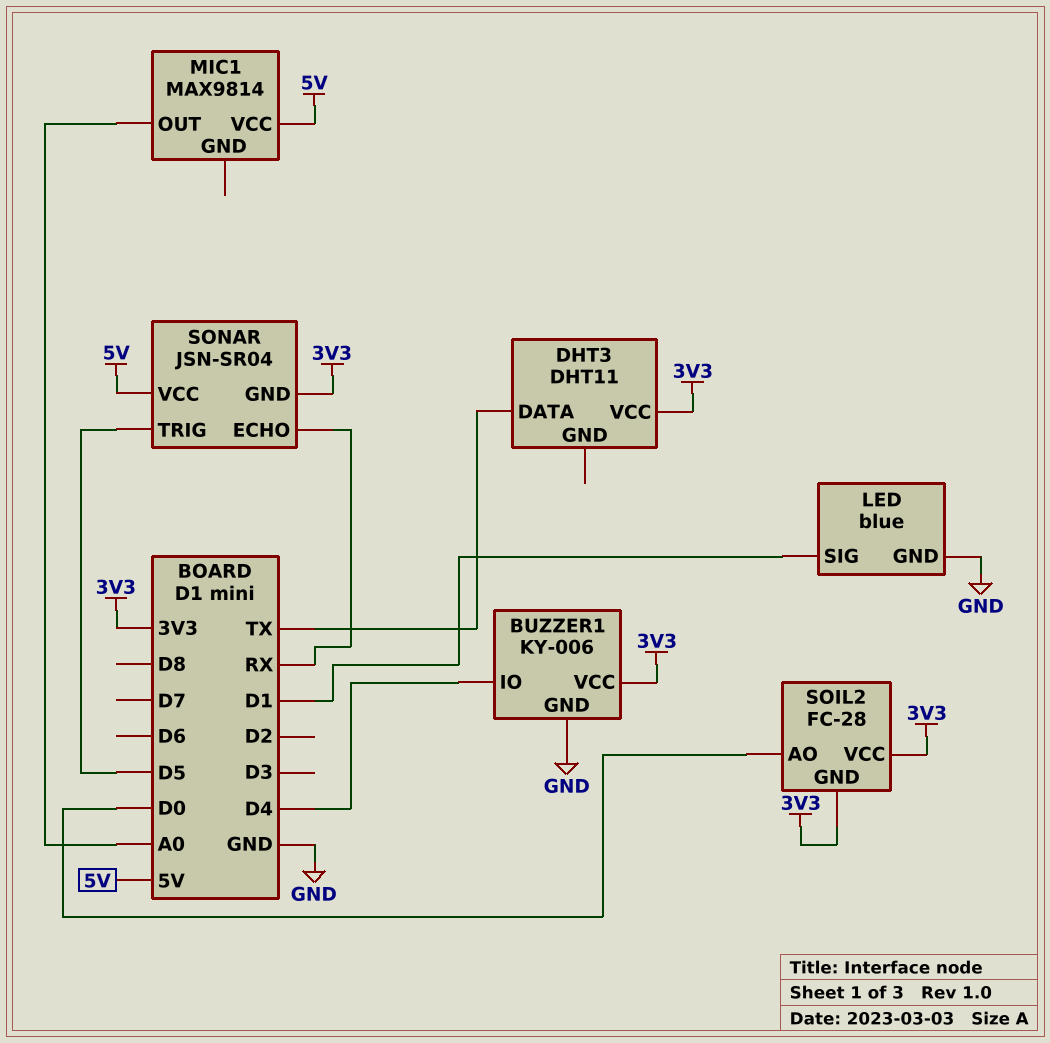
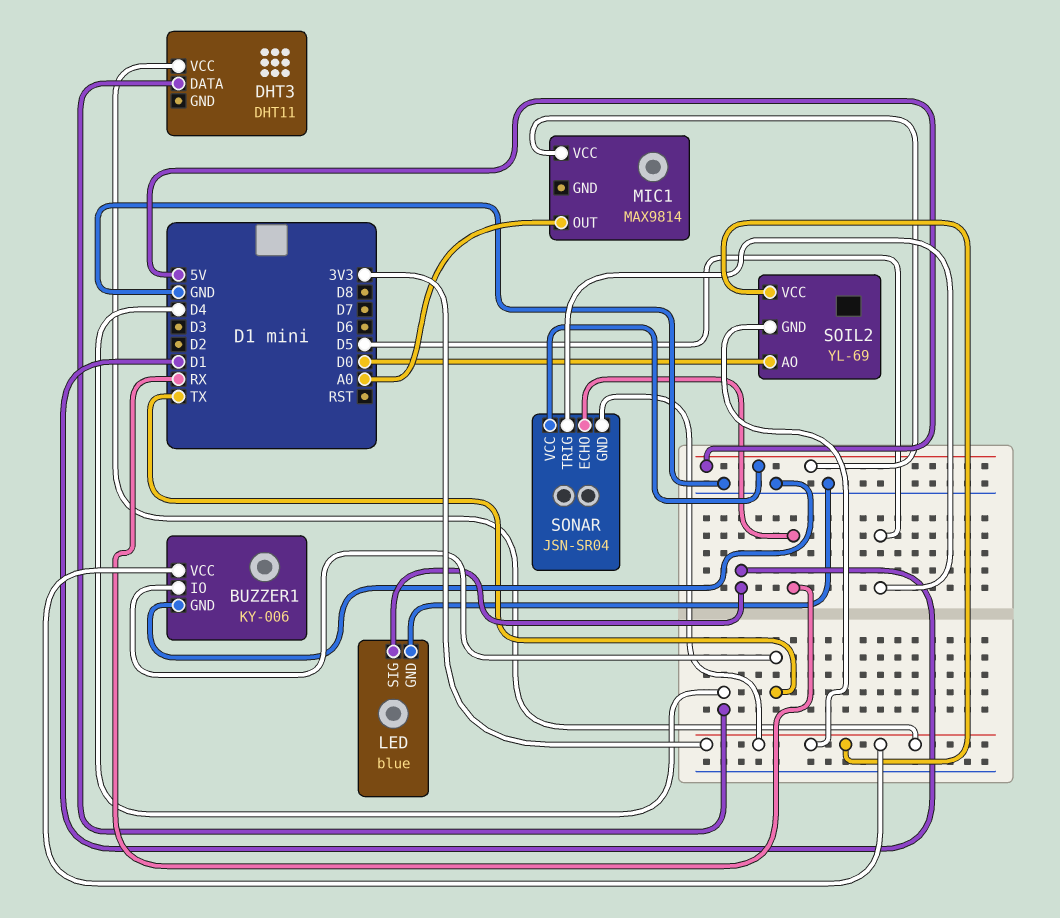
BUZZER1 pin IO: D4 -> TX
DHT3 pin DATA: TX -> D4
SOIL2: FC-28 -> YL-69

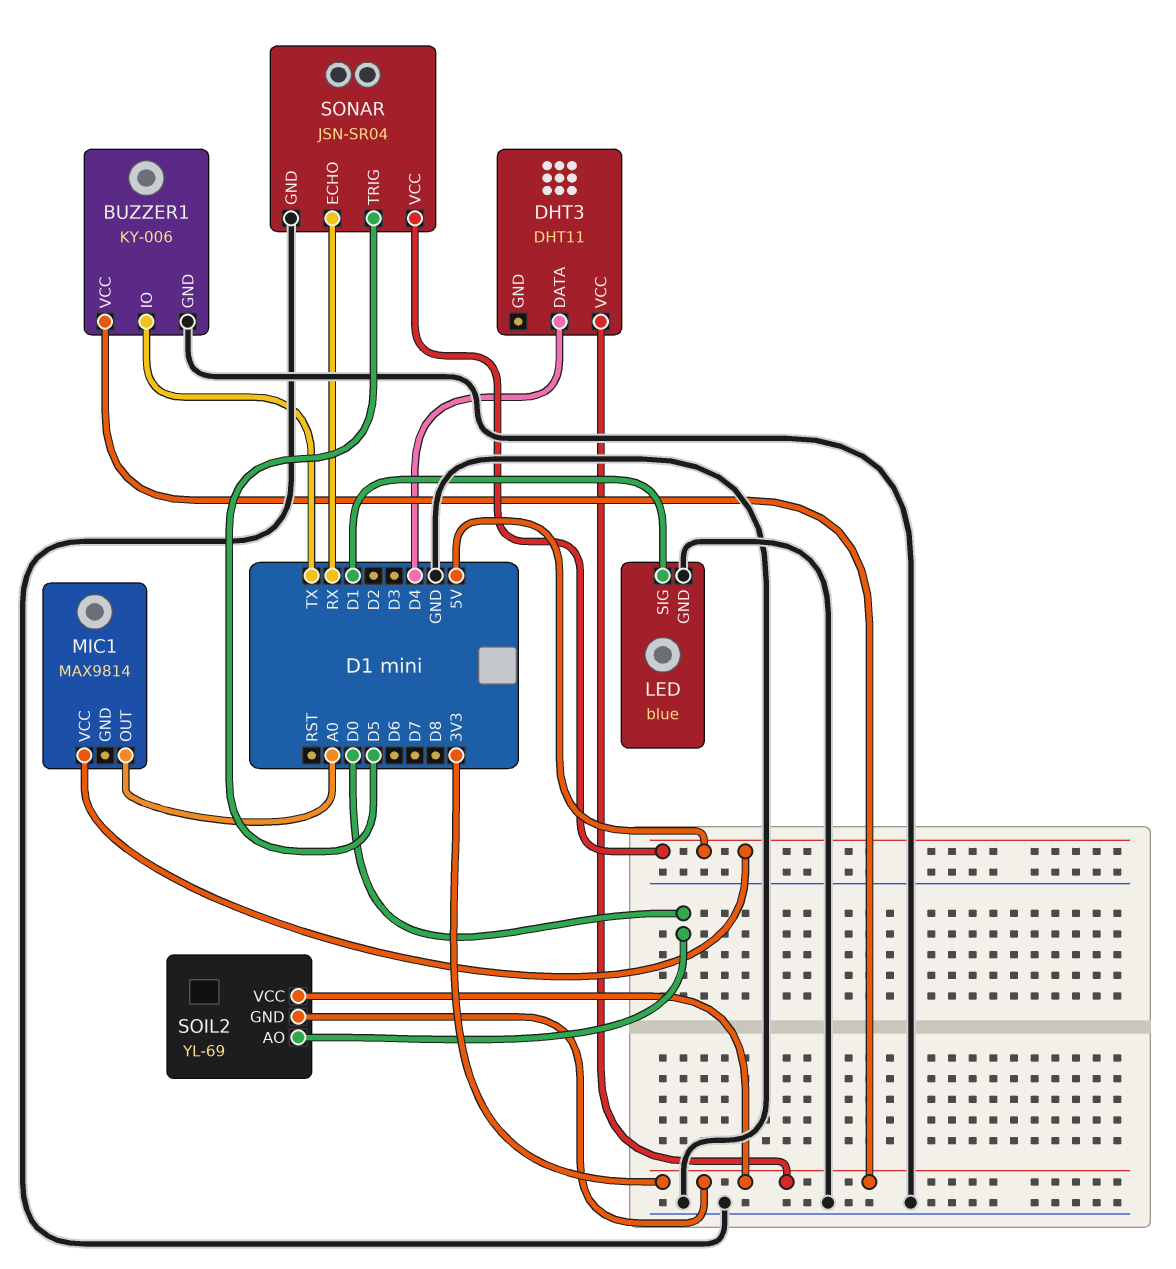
SONAR pin GND: 3V3 -> GND

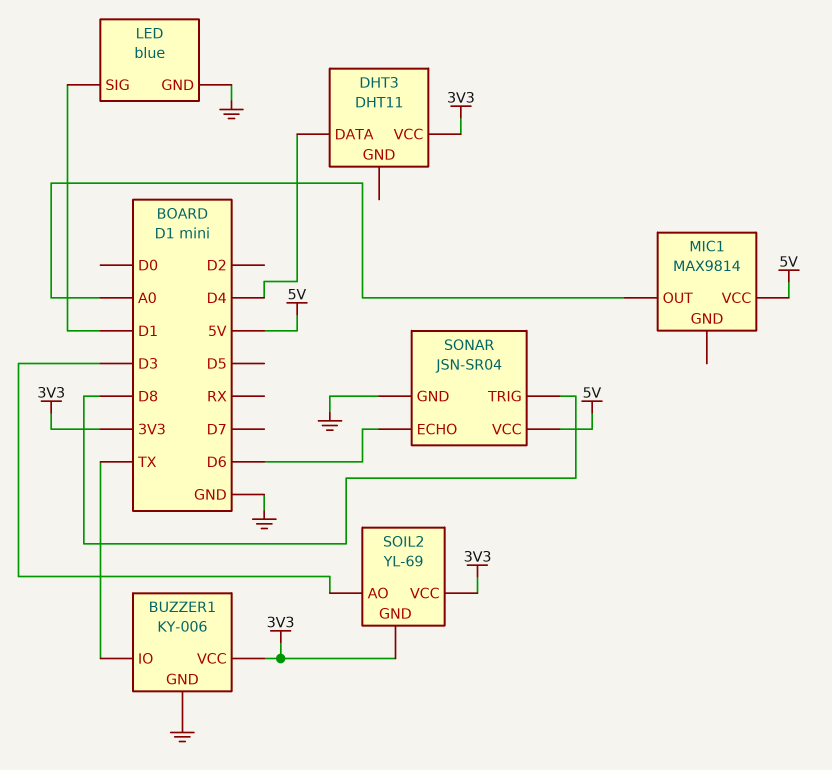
SOIL2 pin AO: D0 -> D3
SONAR pin ECHO: RX -> D6
SONAR pin TRIG: D5 -> D8

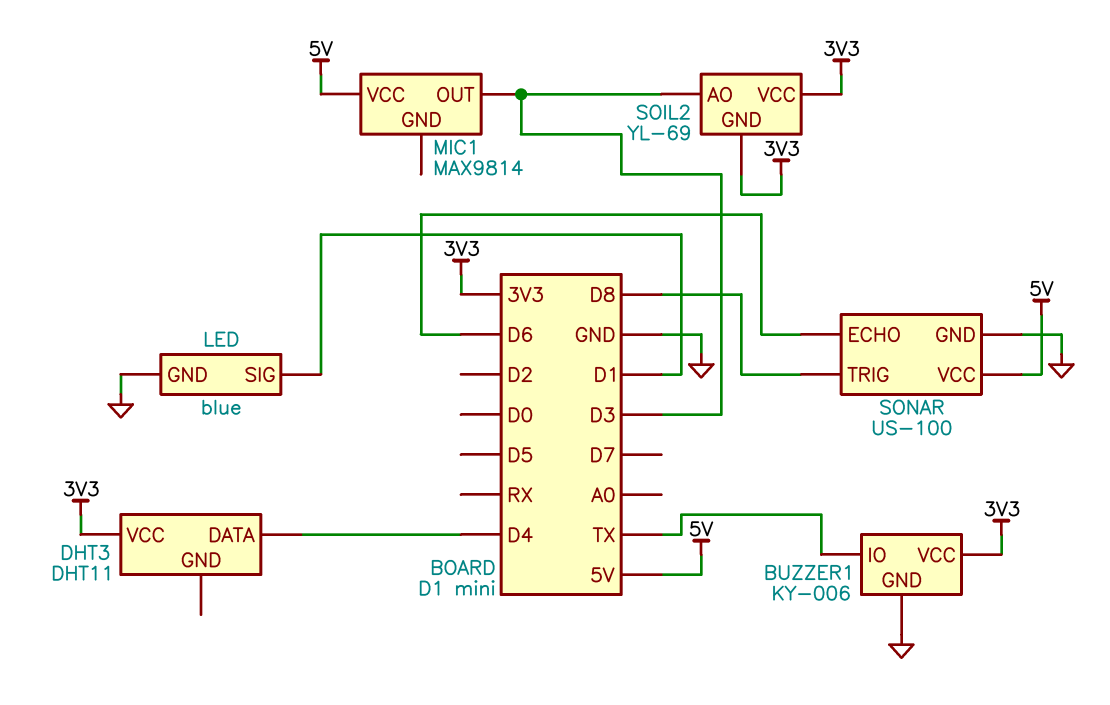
MIC1 pin OUT: A0 -> D3
SONAR: JSN-SR04 -> US-100

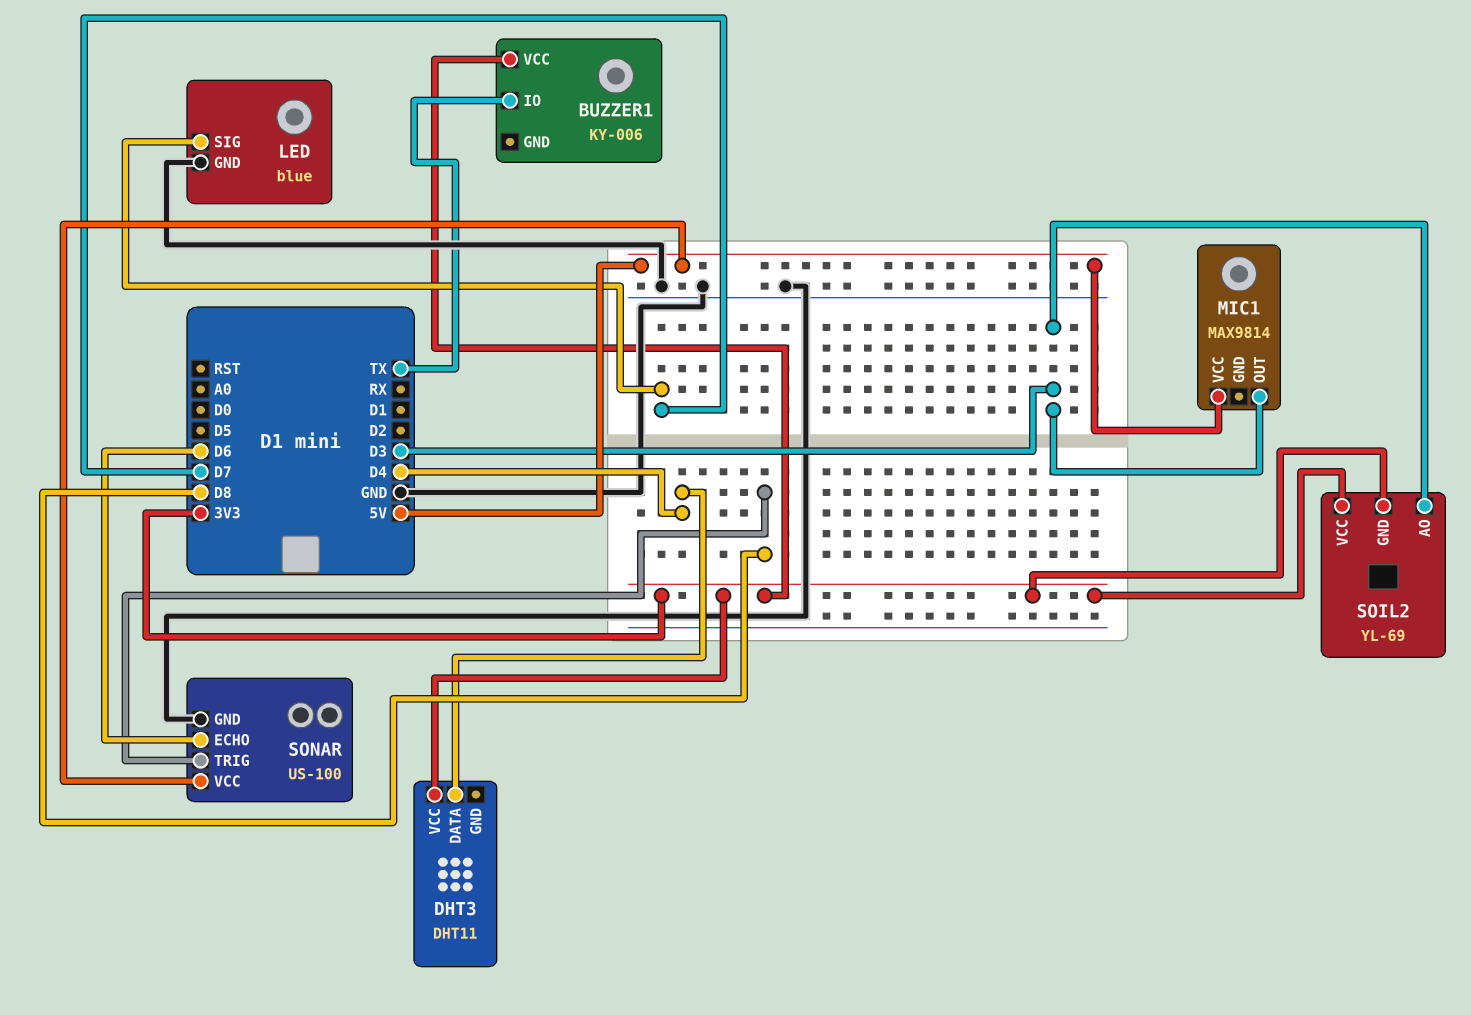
BUZZER1 pin GND: GND -> none
LED pin SIG: D1 -> D7

